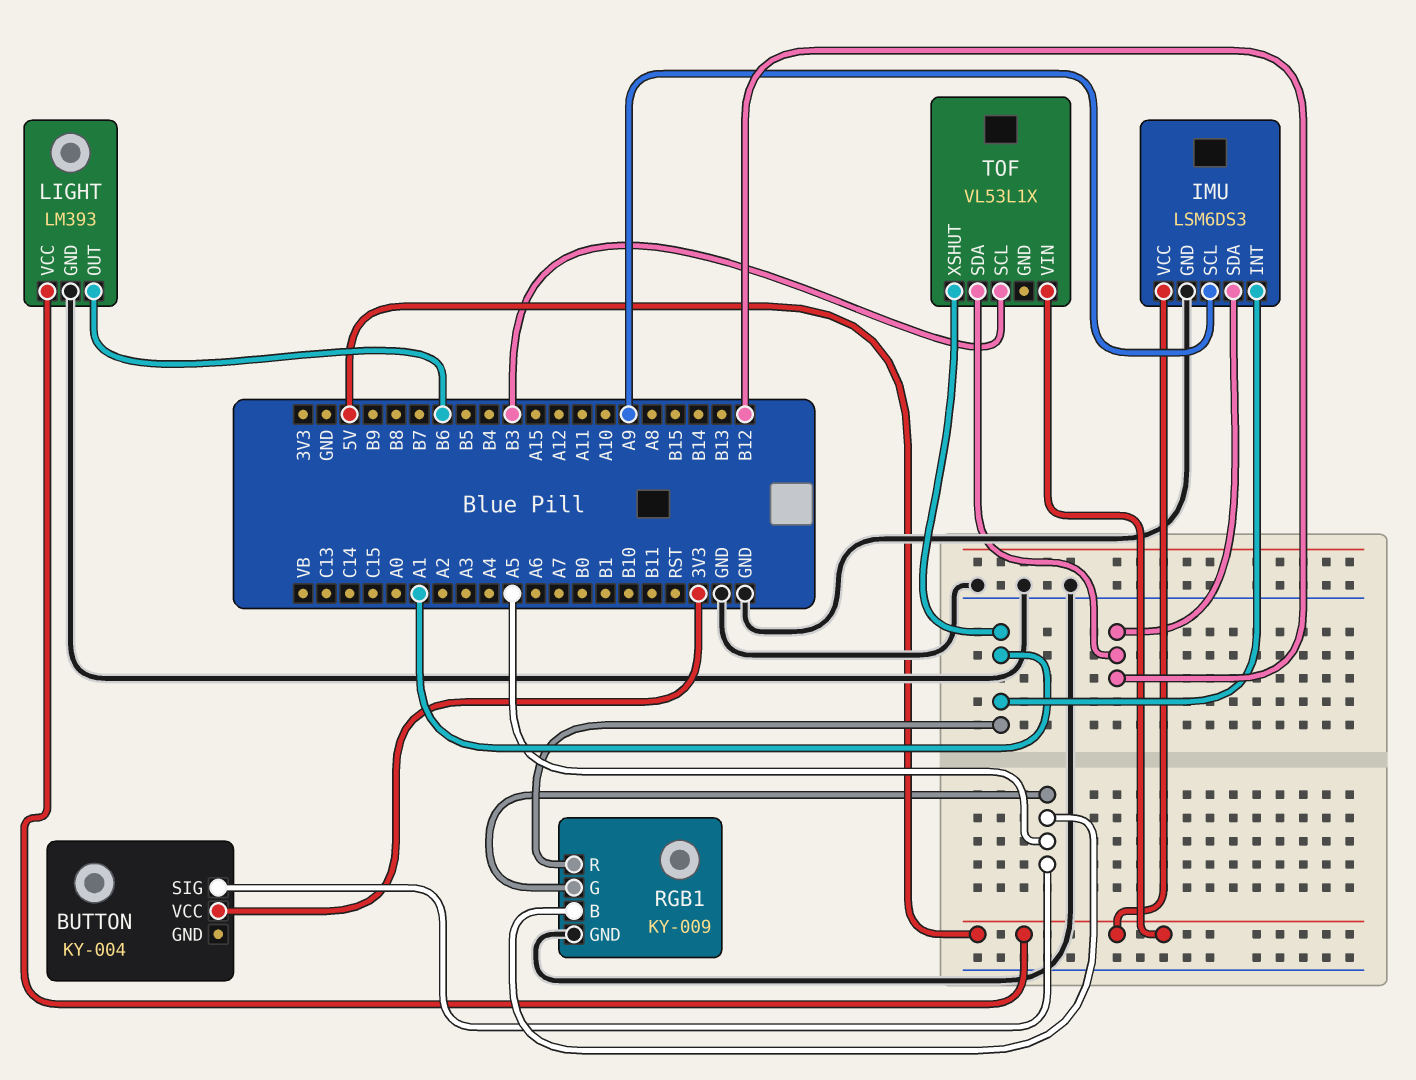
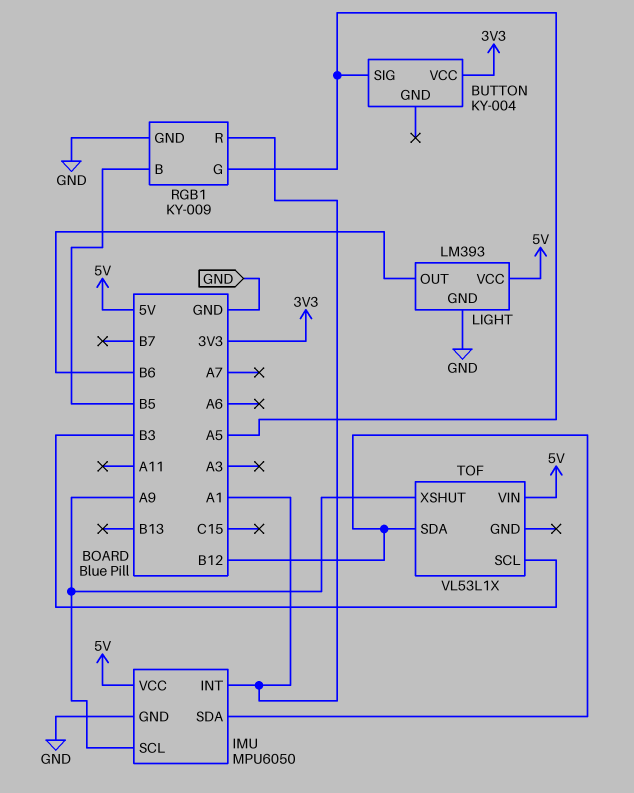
IMU: LSM6DS3 -> MPU6050
RGB1 pin B: A5 -> B5
TOF pin XSHUT: A1 -> A9

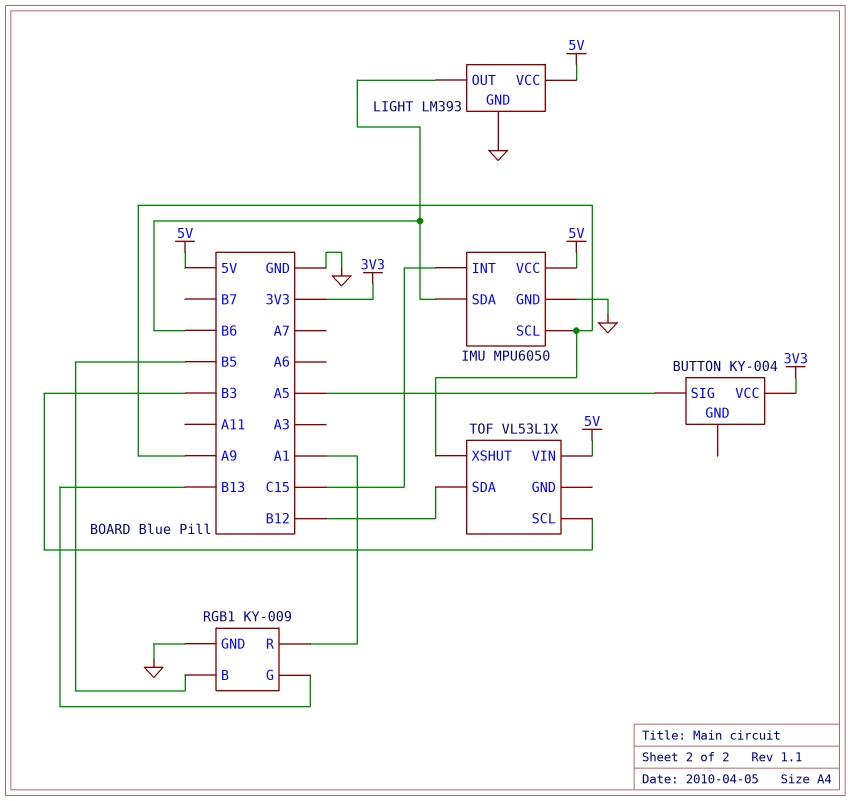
IMU pin INT: A1 -> C15
IMU pin SDA: B12 -> B6
RGB1 pin G: A5 -> B13

